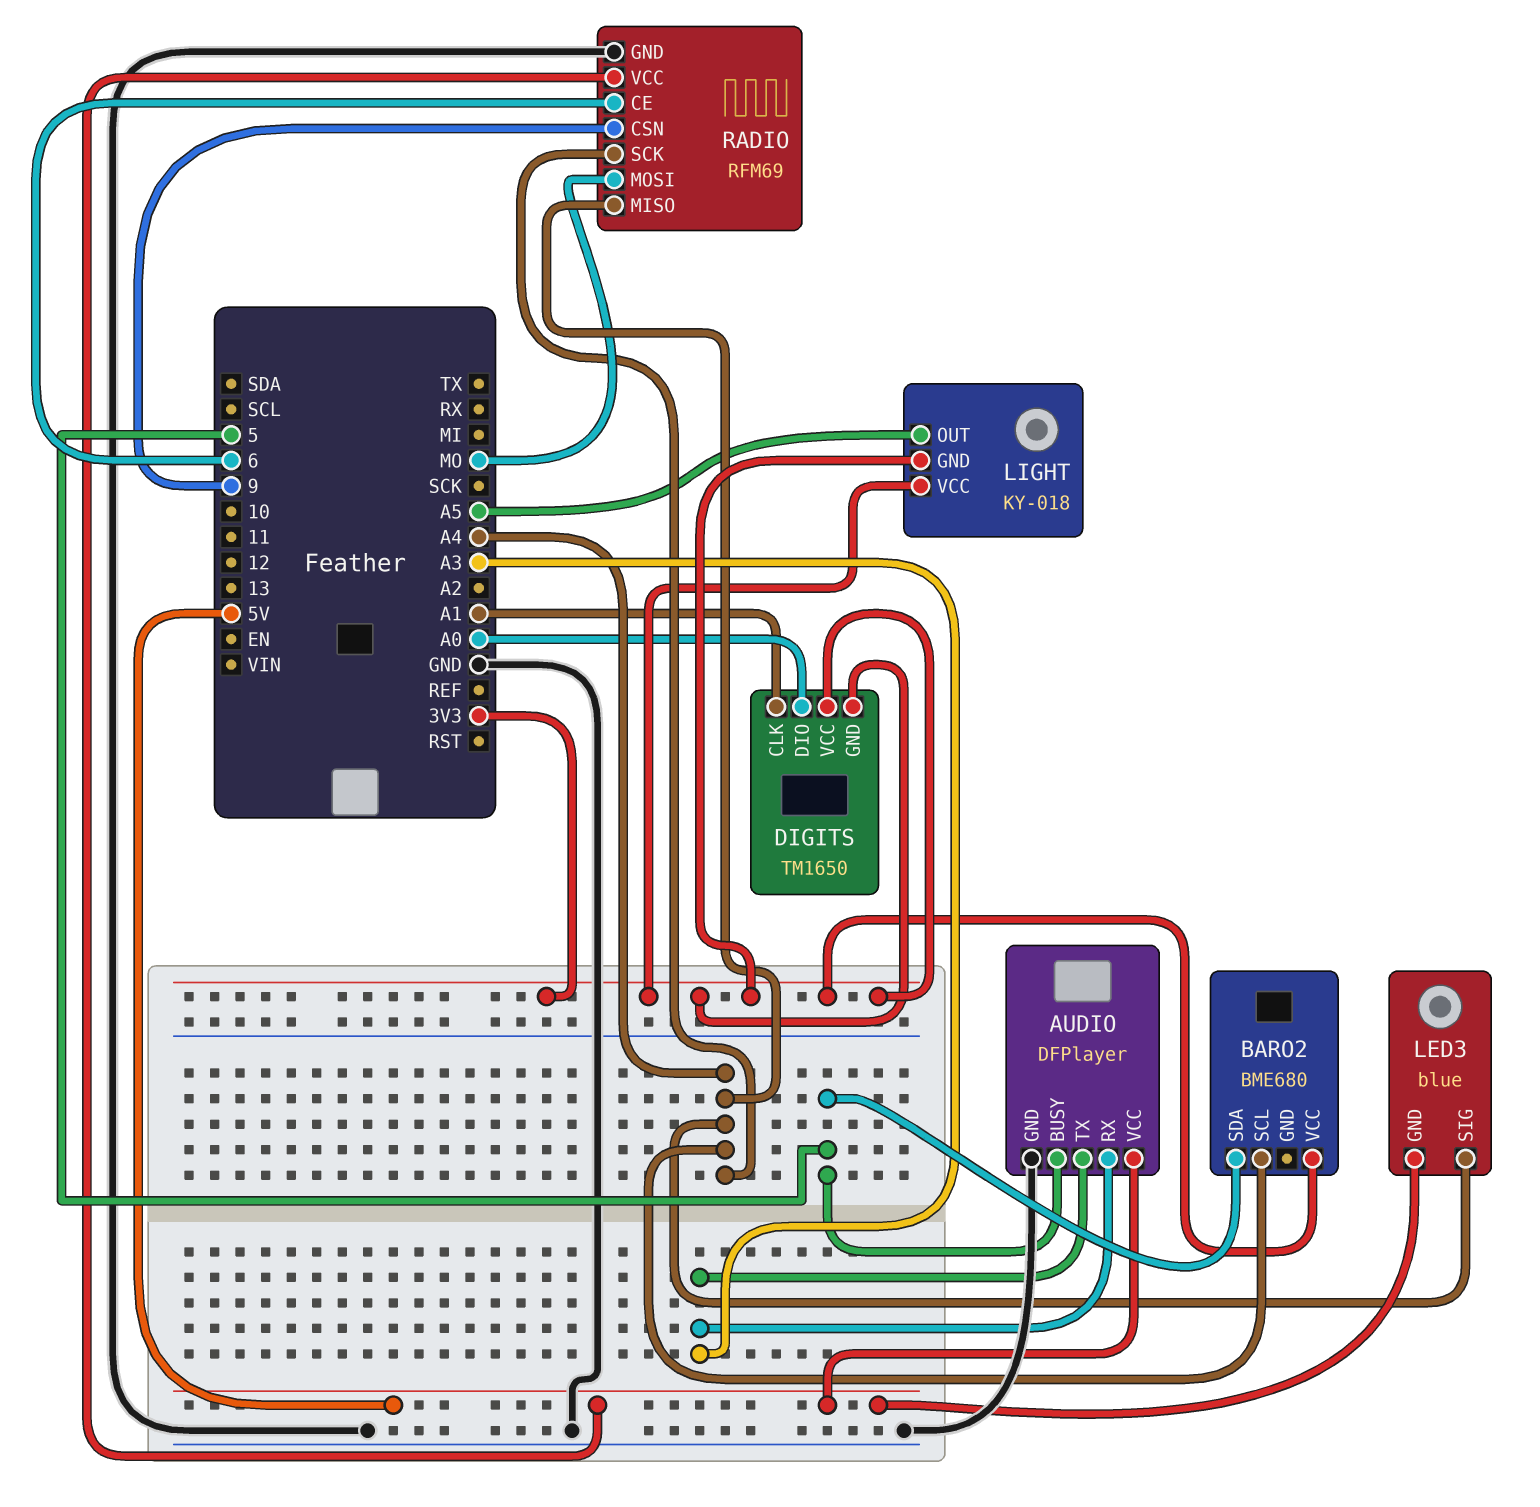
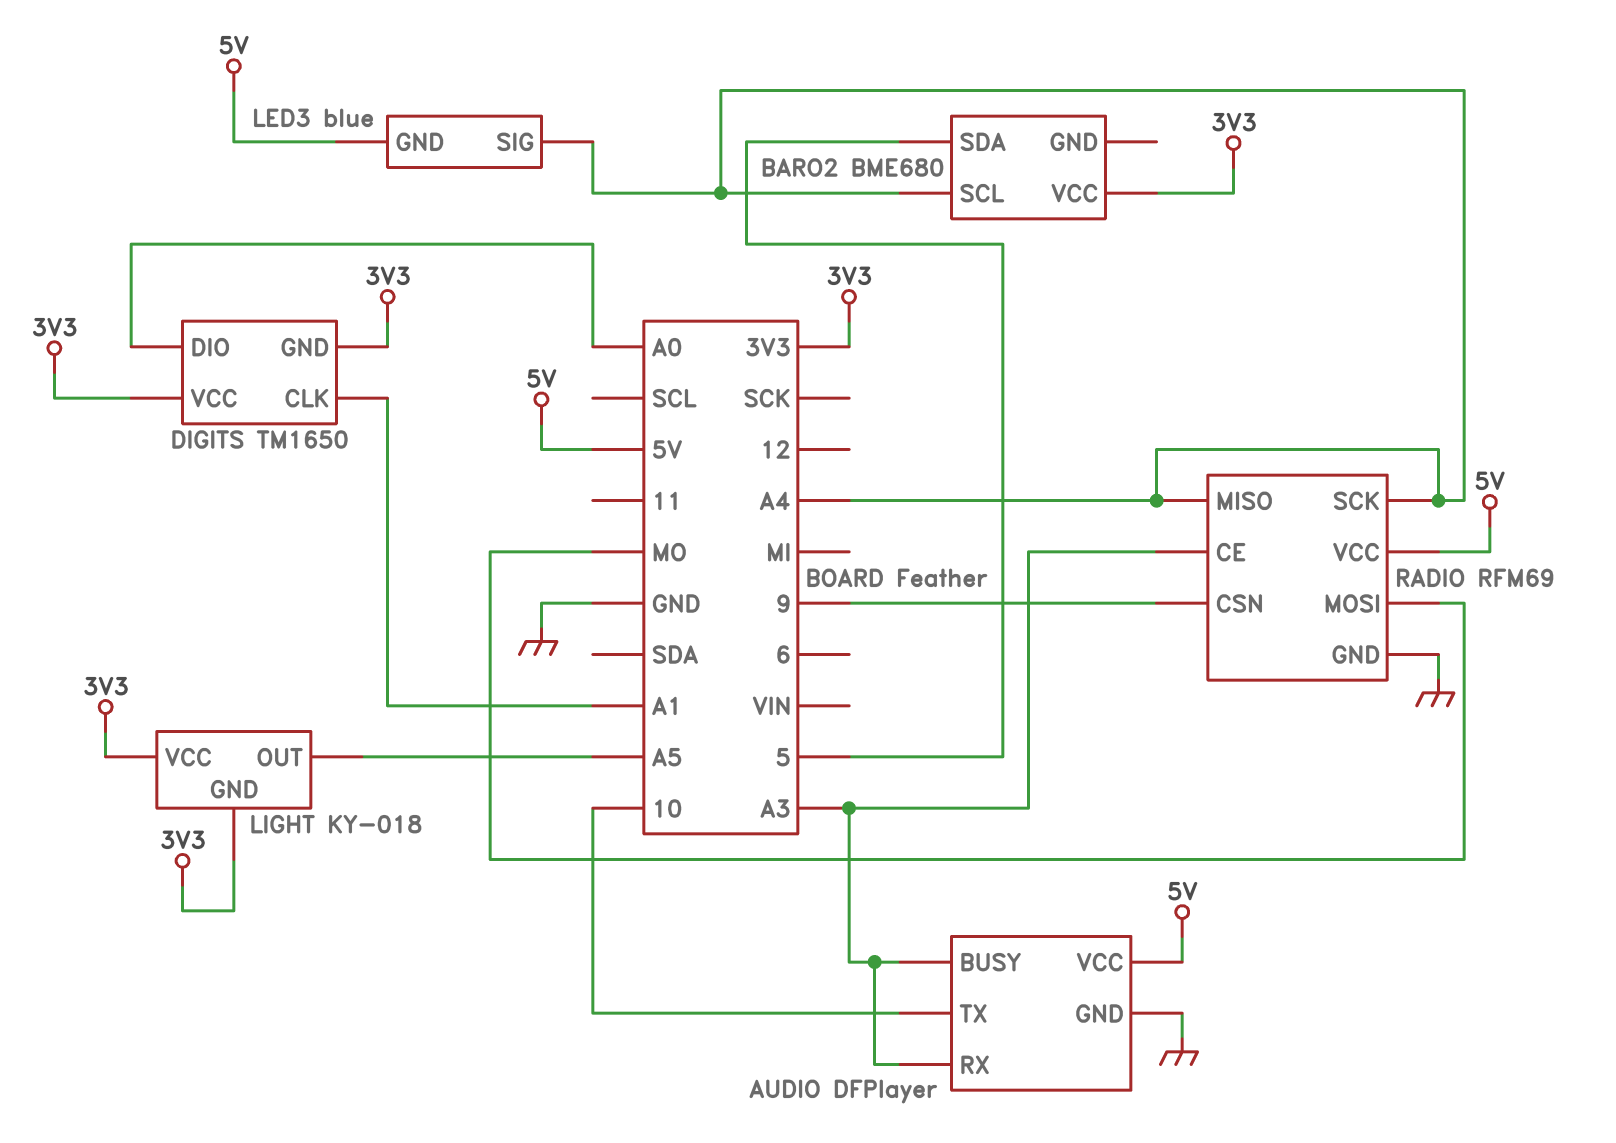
AUDIO pin BUSY: 5 -> A3
AUDIO pin TX: A3 -> 10
RADIO pin CE: 6 -> A3

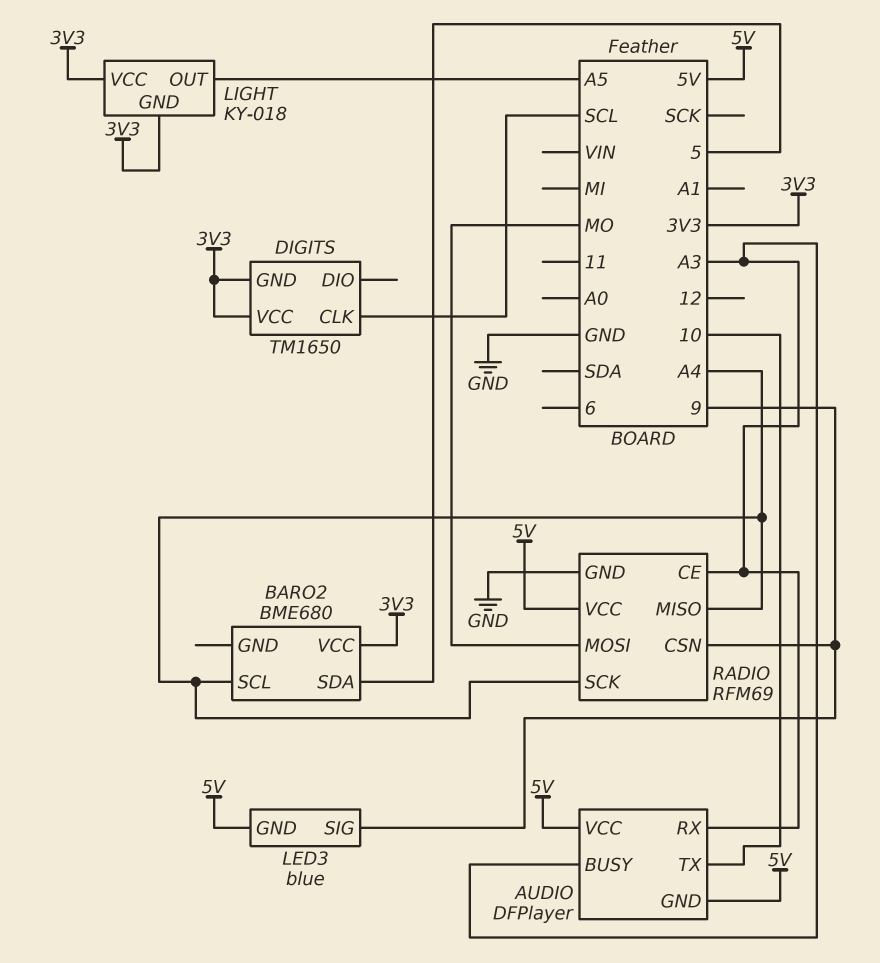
AUDIO pin GND: GND -> 5V
DIGITS pin CLK: A1 -> SCL
DIGITS pin DIO: A0 -> none
LED3 pin SIG: A4 -> 9

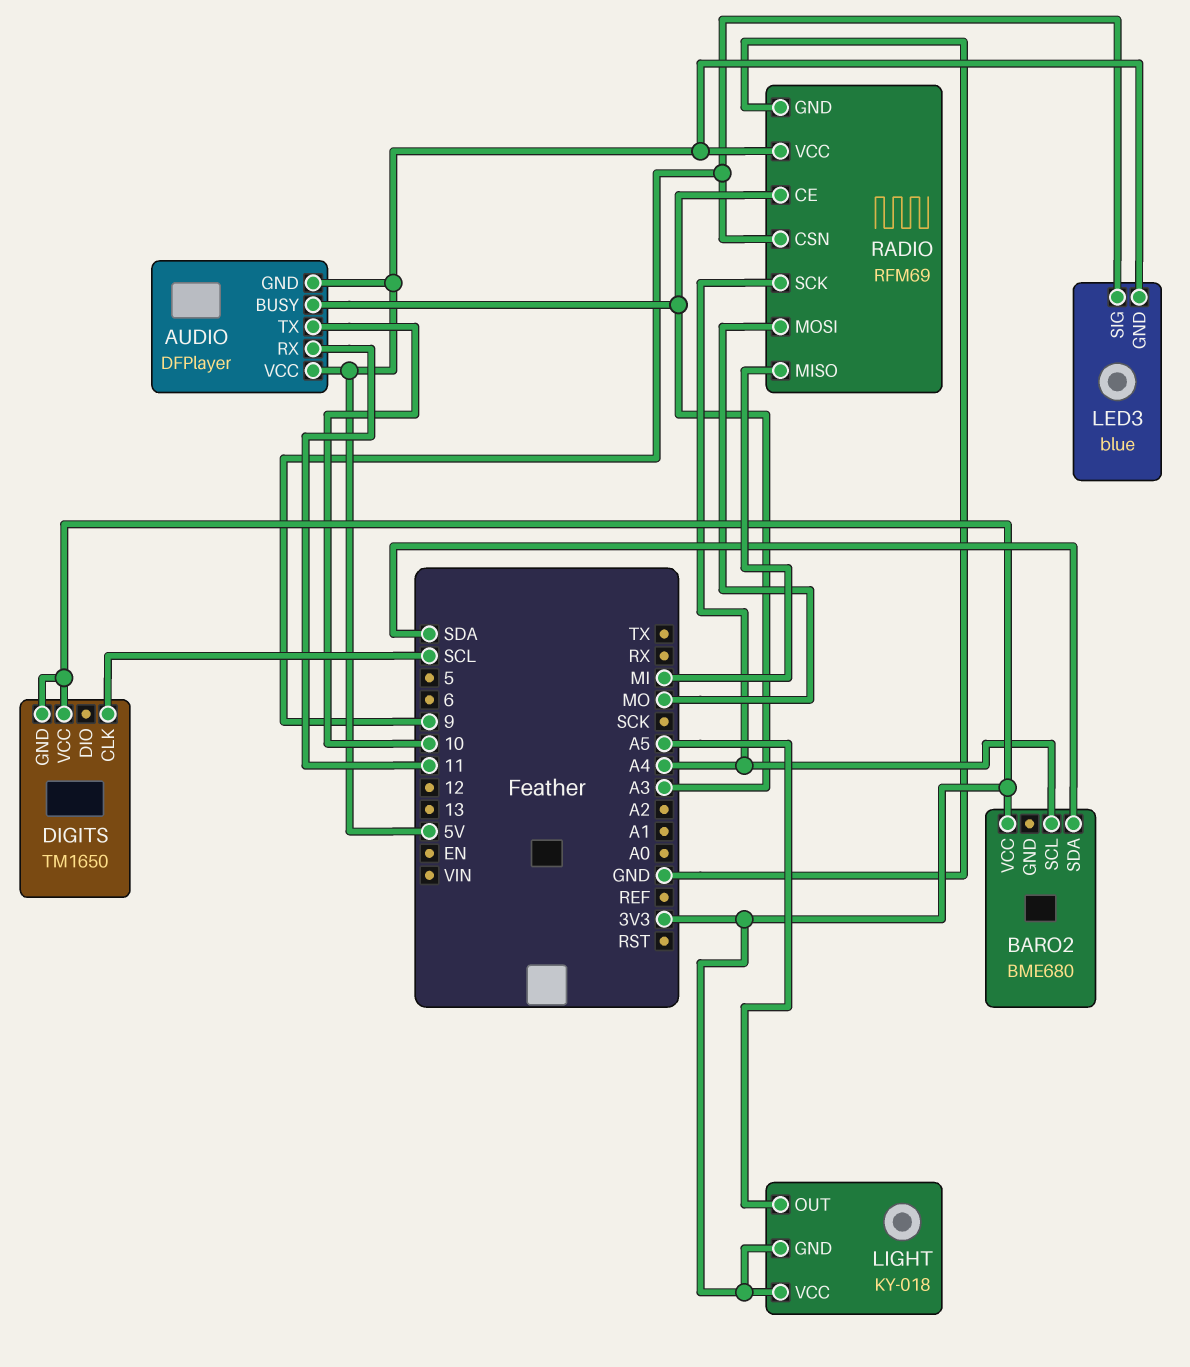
AUDIO pin RX: A3 -> 11
BARO2 pin SDA: 5 -> SDA
RADIO pin MISO: A4 -> MI

